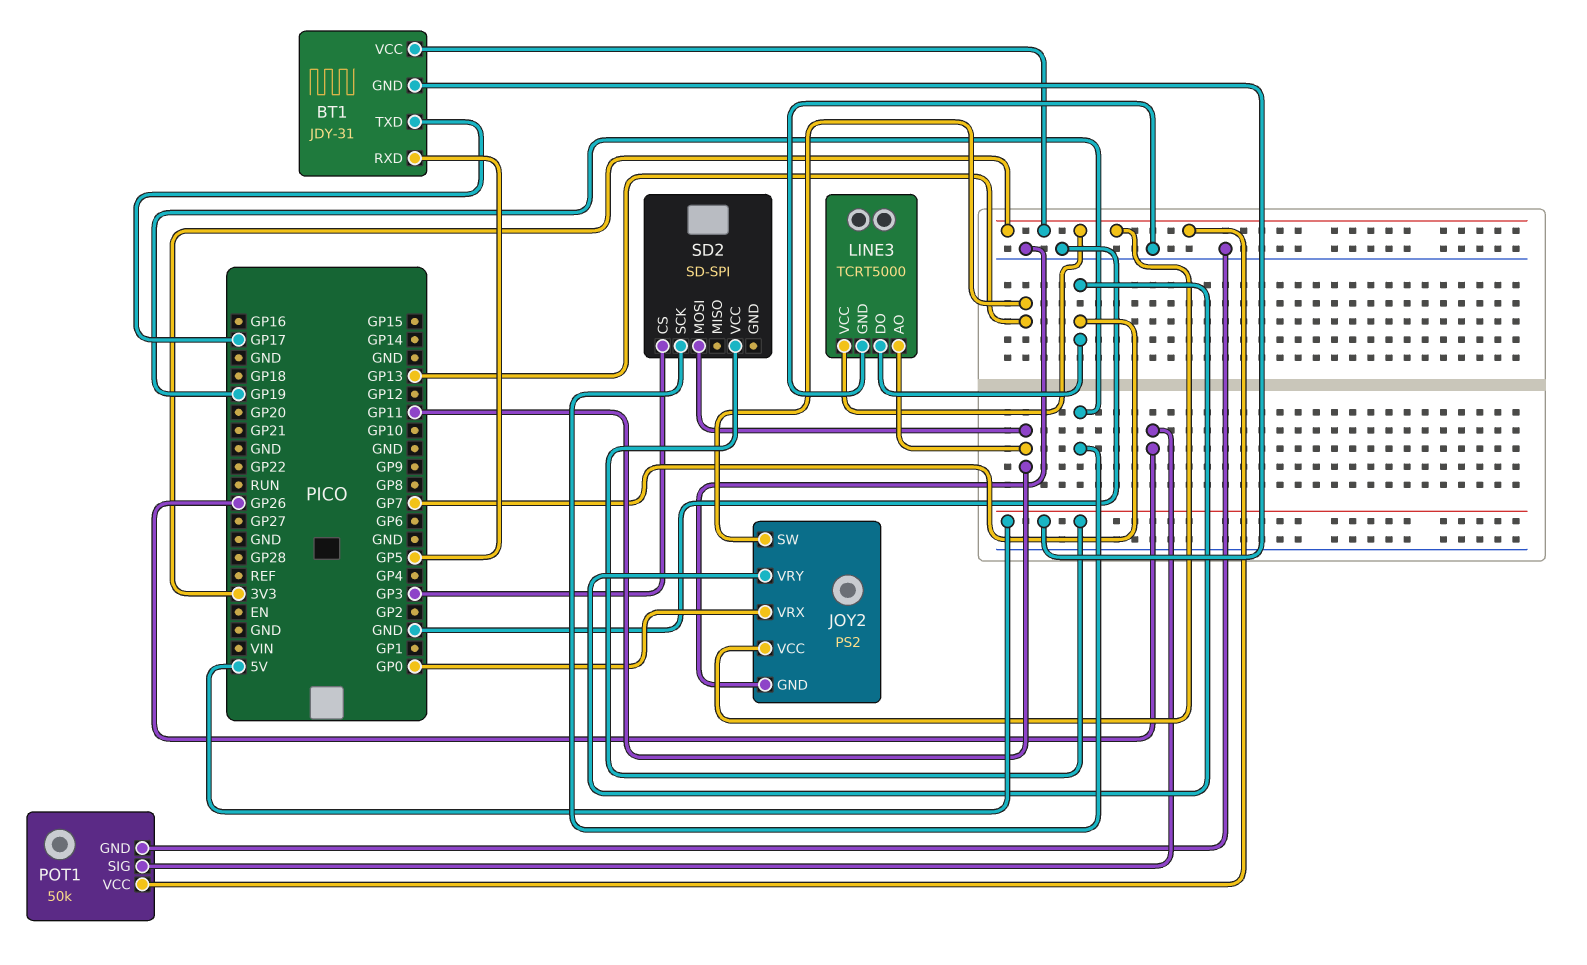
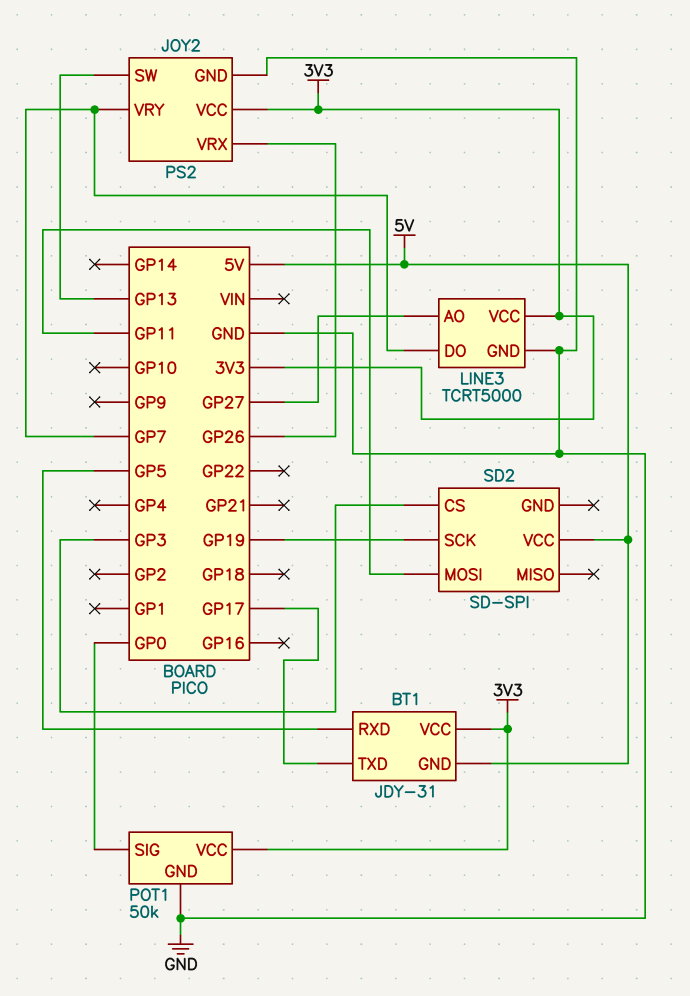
JOY2 pin VRX: GP0 -> GP26
LINE3 pin AO: GP11 -> GP27
POT1 pin SIG: GP26 -> GP0

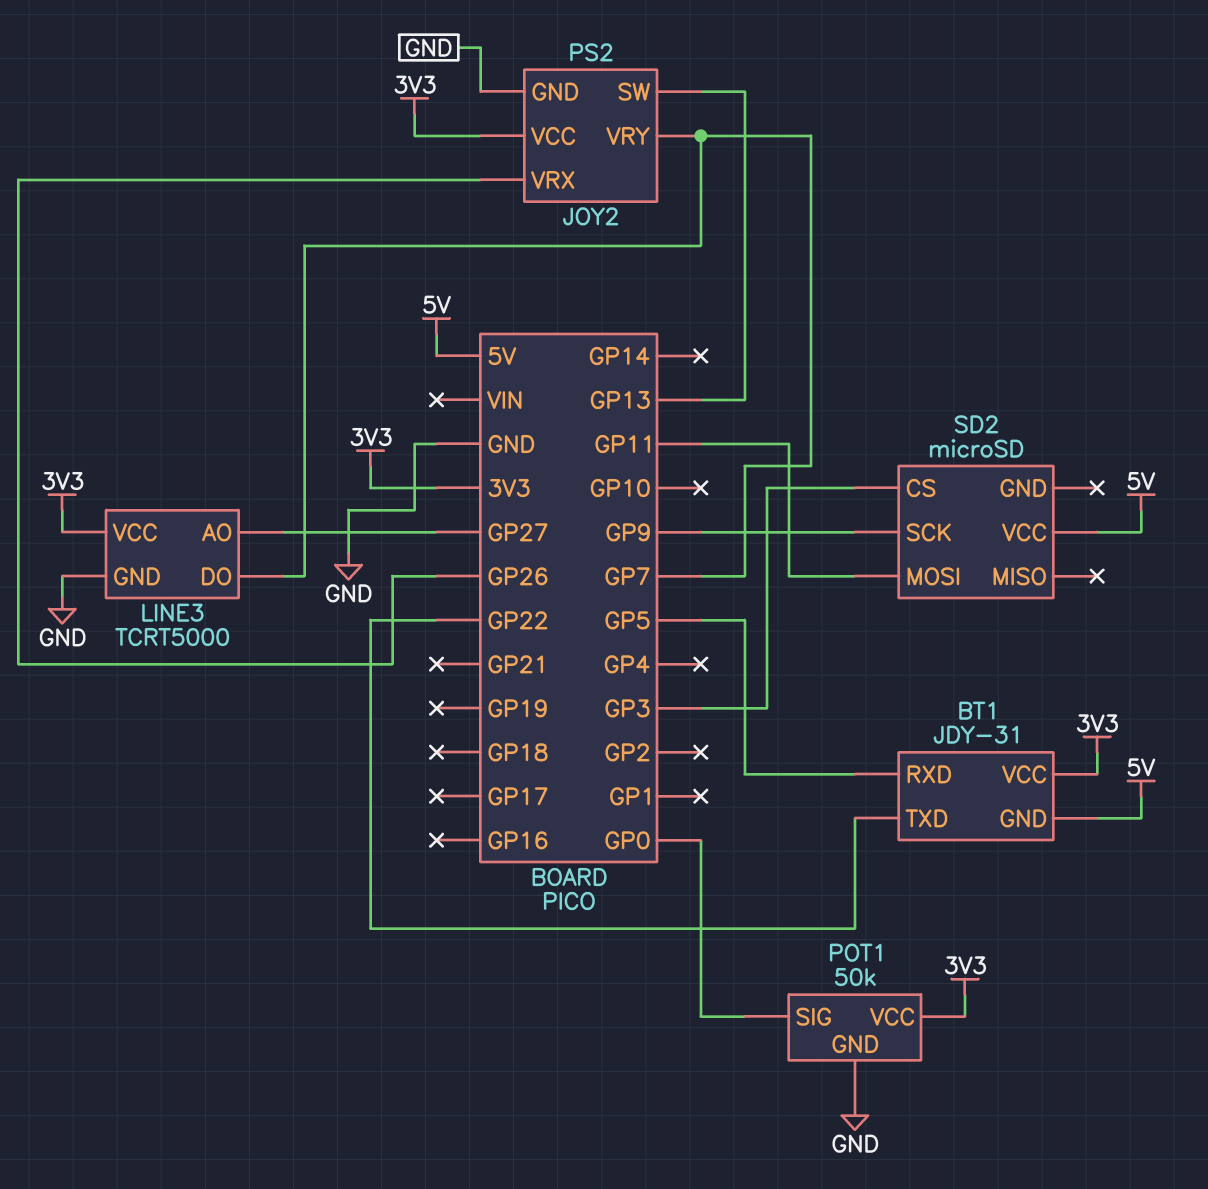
BT1 pin TXD: GP17 -> GP22
SD2: SD-SPI -> microSD
SD2 pin SCK: GP19 -> GP9

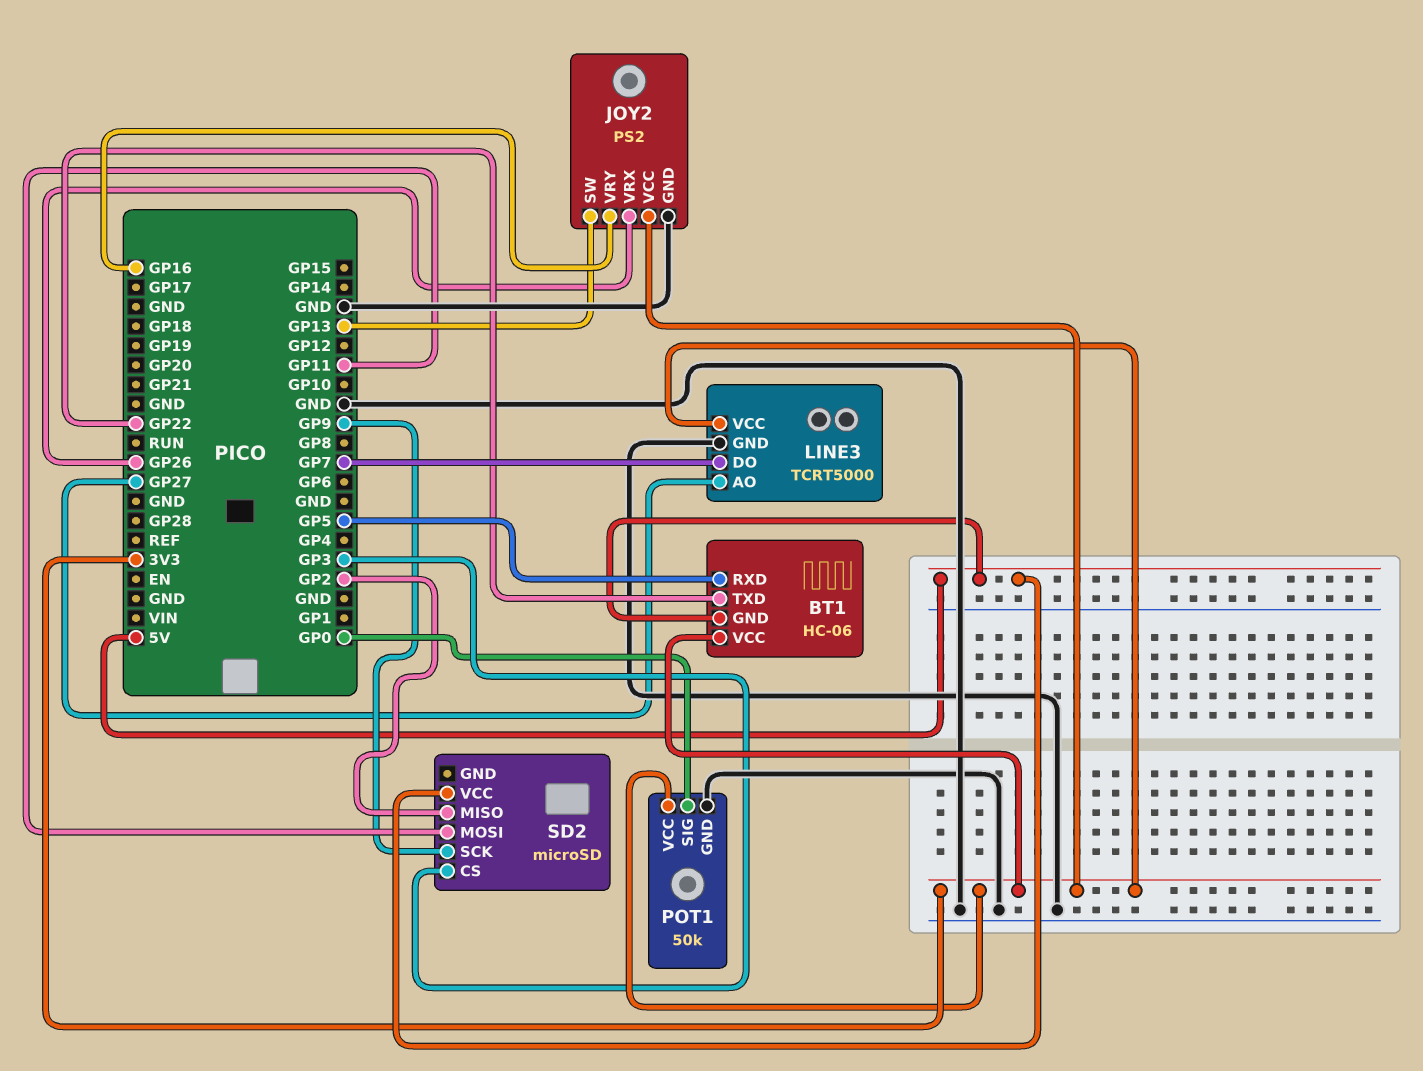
BT1: JDY-31 -> HC-06
JOY2 pin VRY: GP7 -> GP16
SD2 pin MISO: none -> GP2

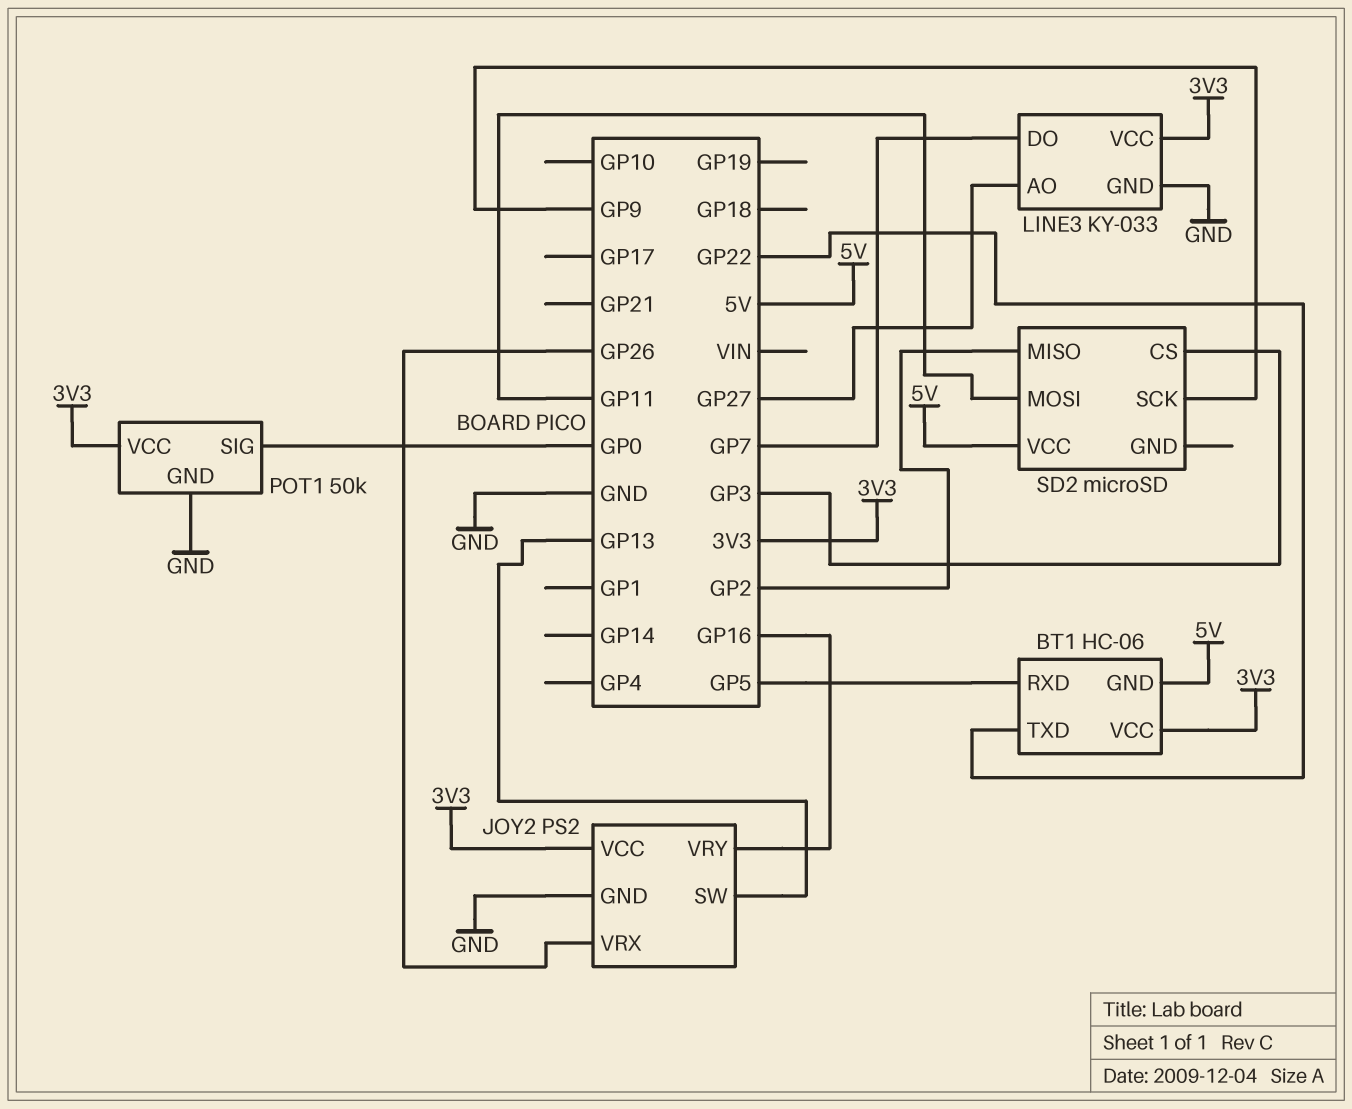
LINE3: TCRT5000 -> KY-033

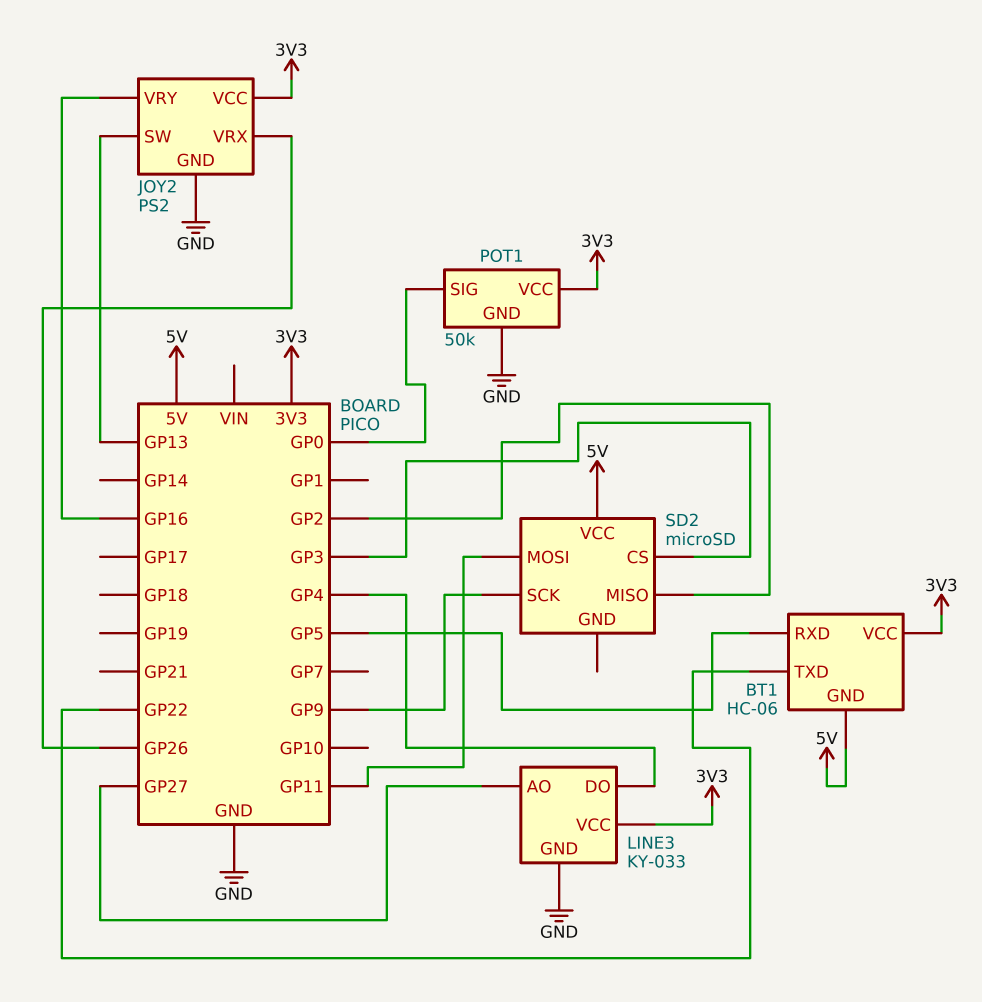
LINE3 pin DO: GP7 -> GP4

